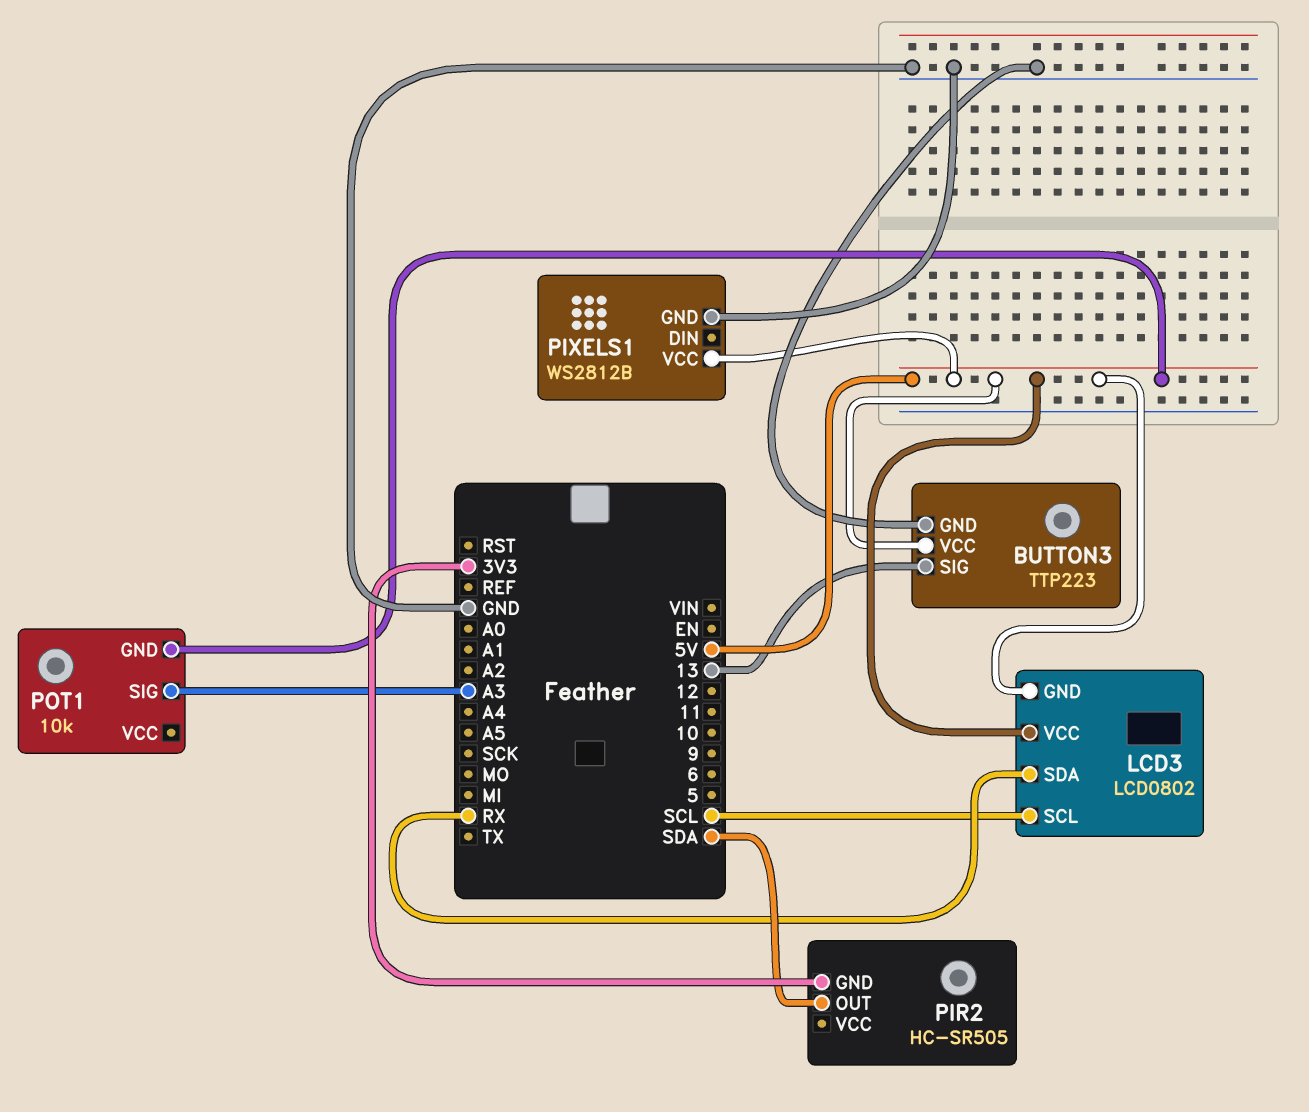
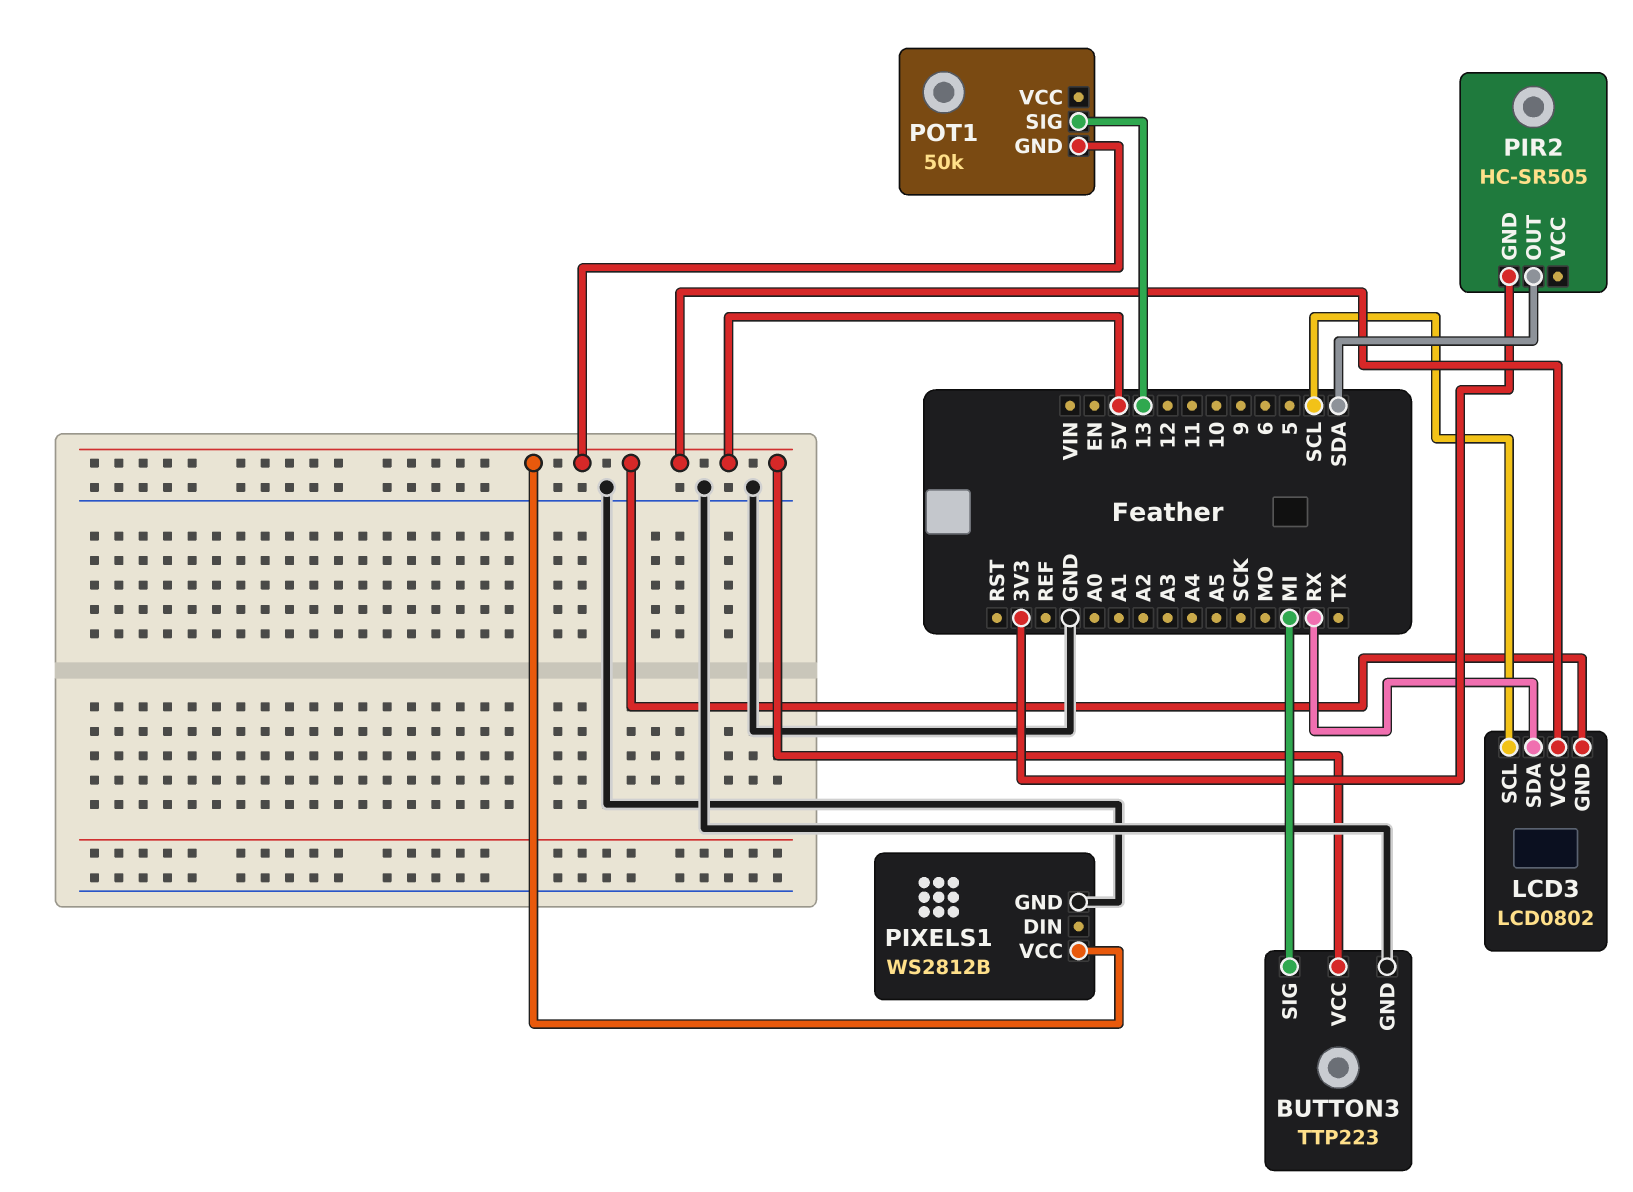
BUTTON3 pin SIG: 13 -> MI
POT1: 10k -> 50k
POT1 pin SIG: A3 -> 13

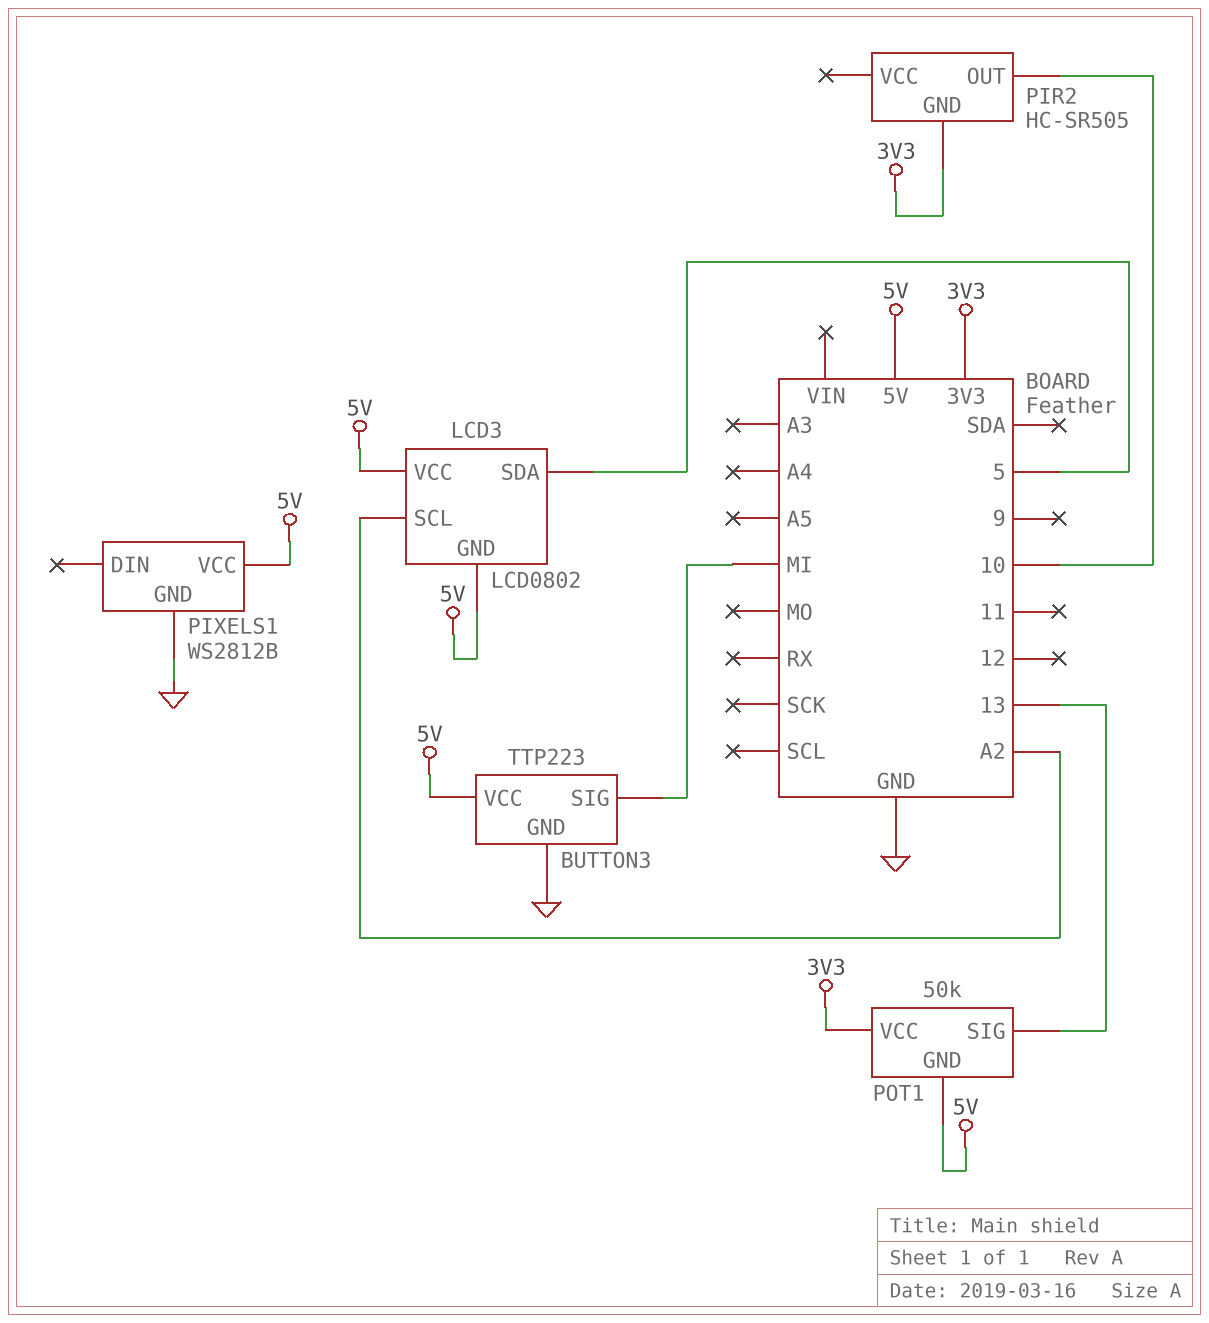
LCD3 pin SCL: SCL -> A2
LCD3 pin SDA: RX -> 5
PIR2 pin OUT: SDA -> 10
POT1 pin VCC: none -> 3V3

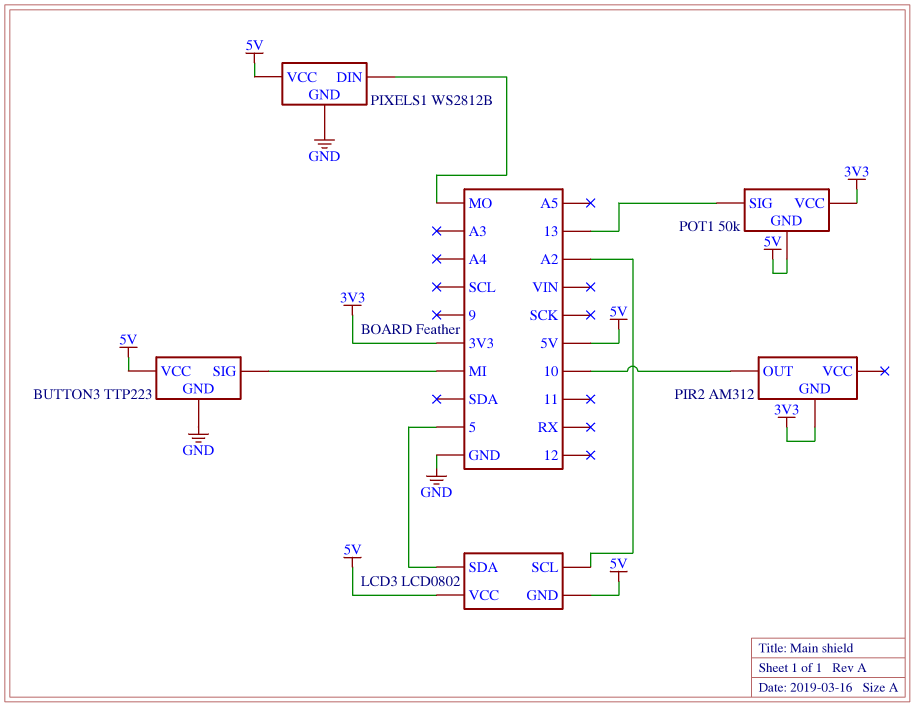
PIR2: HC-SR505 -> AM312
PIXELS1 pin DIN: none -> MO

